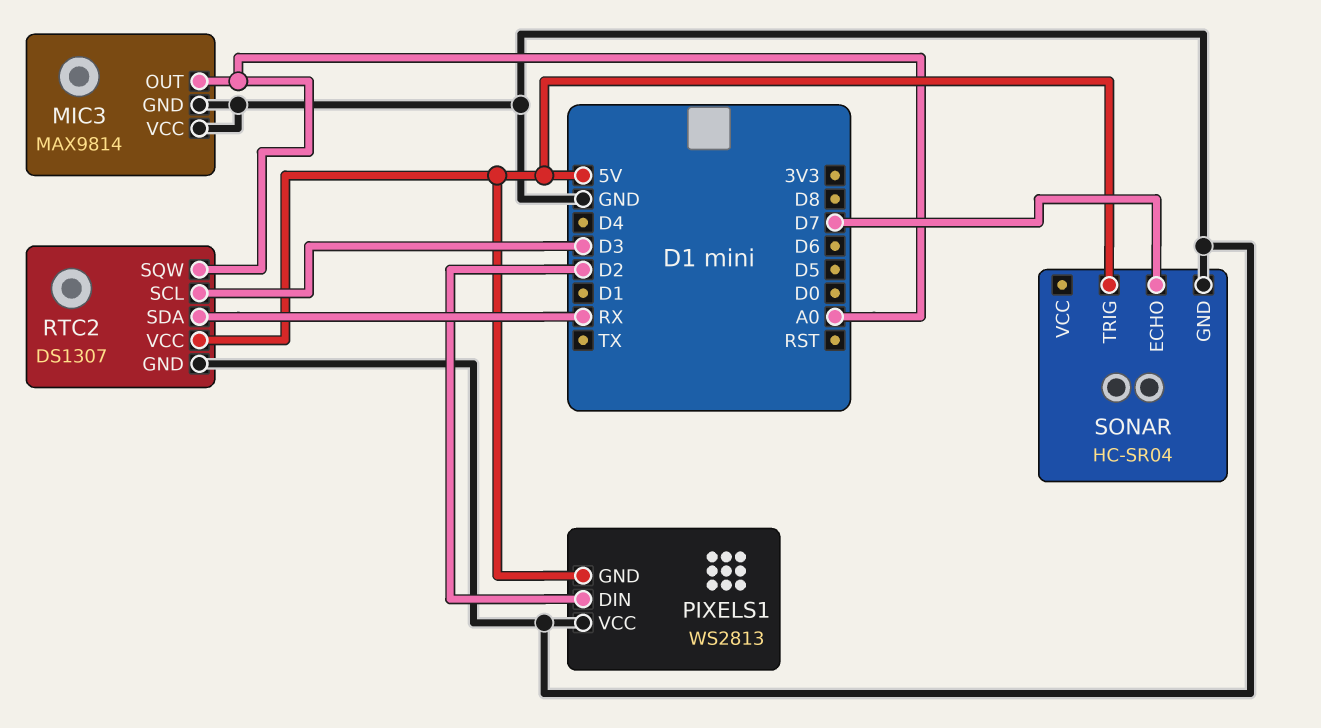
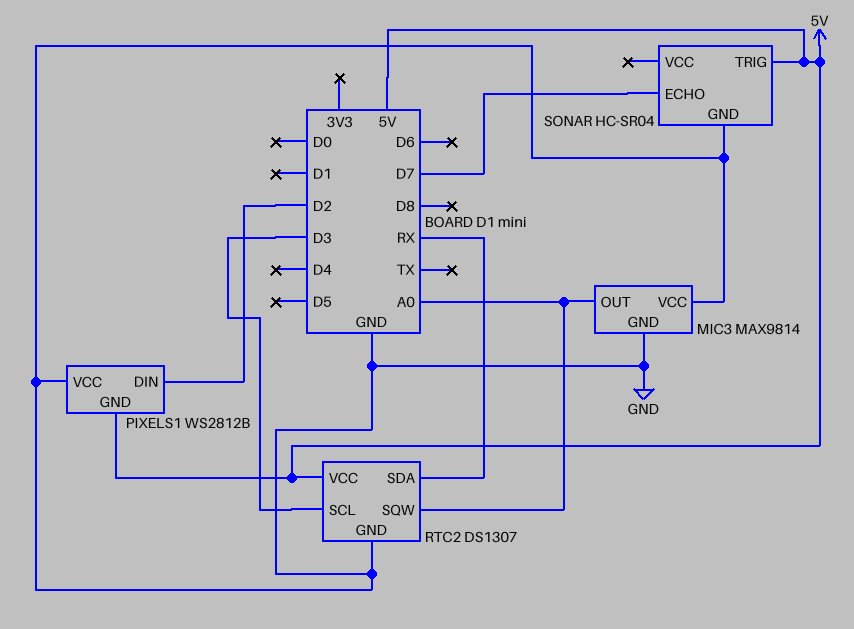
PIXELS1: WS2813 -> WS2812B

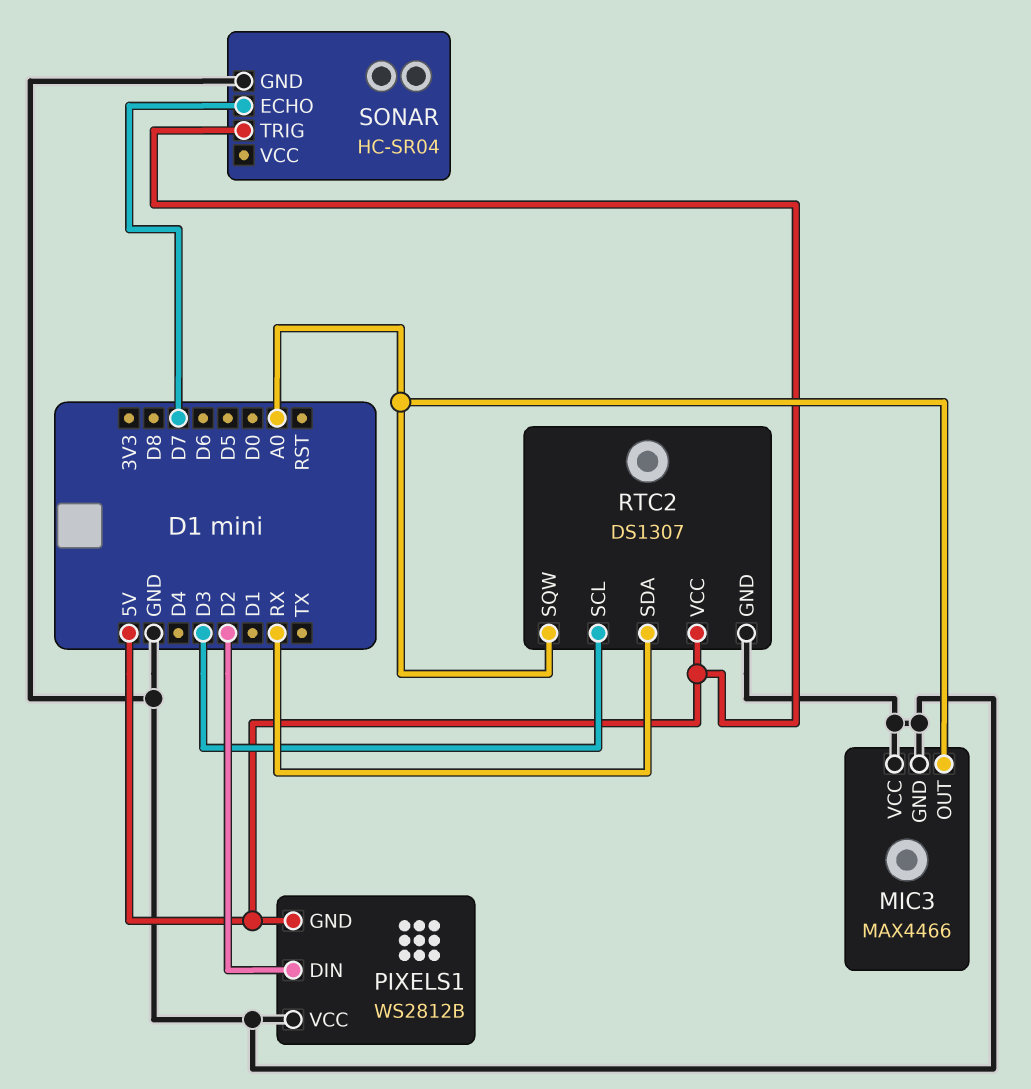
MIC3: MAX9814 -> MAX4466

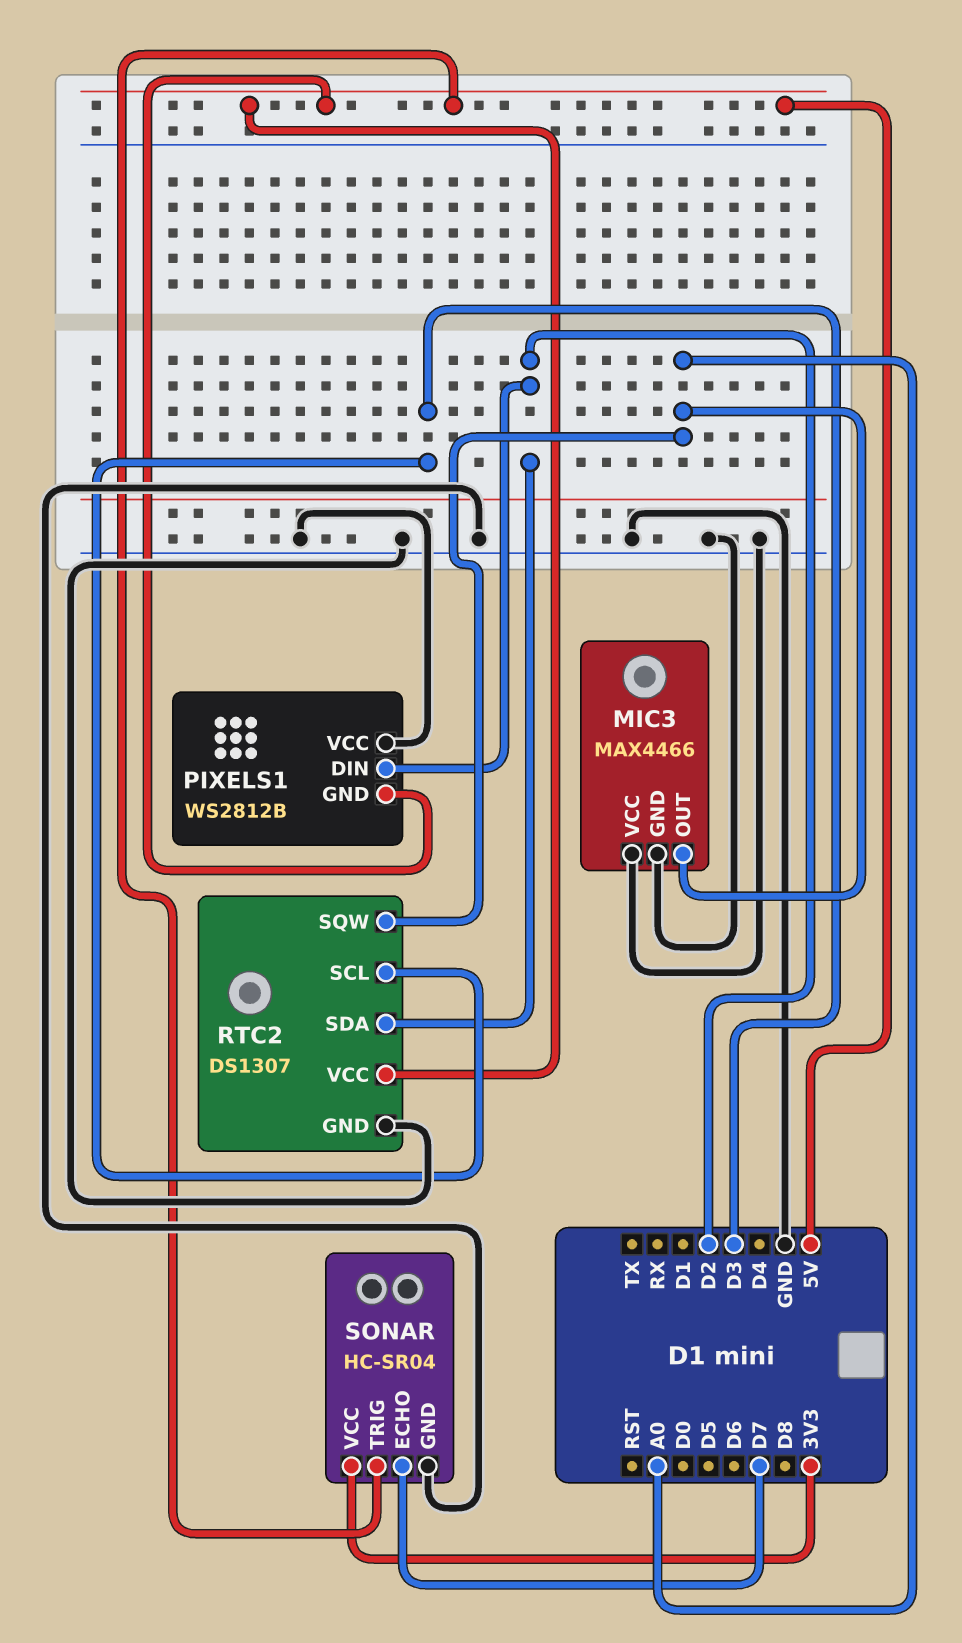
RTC2 pin SDA: RX -> D2
SONAR pin VCC: none -> 3V3

